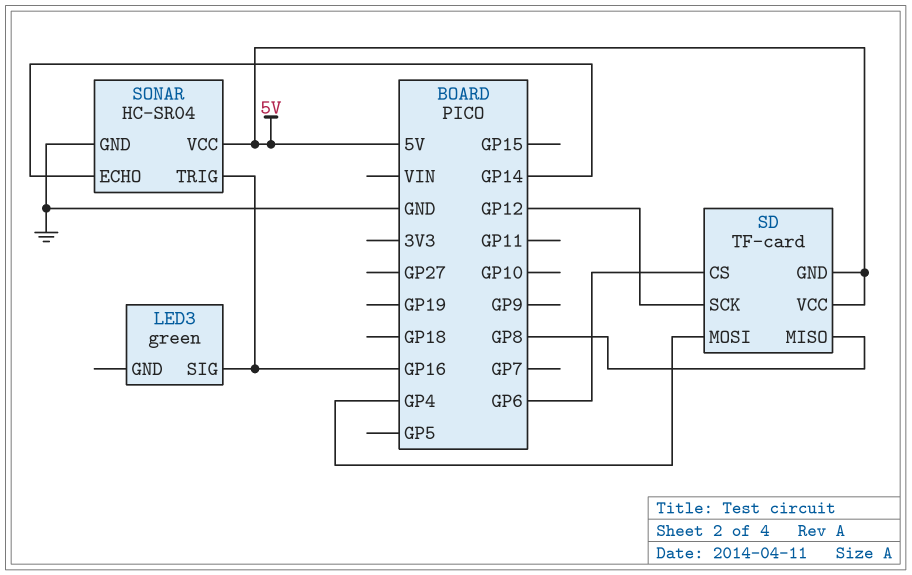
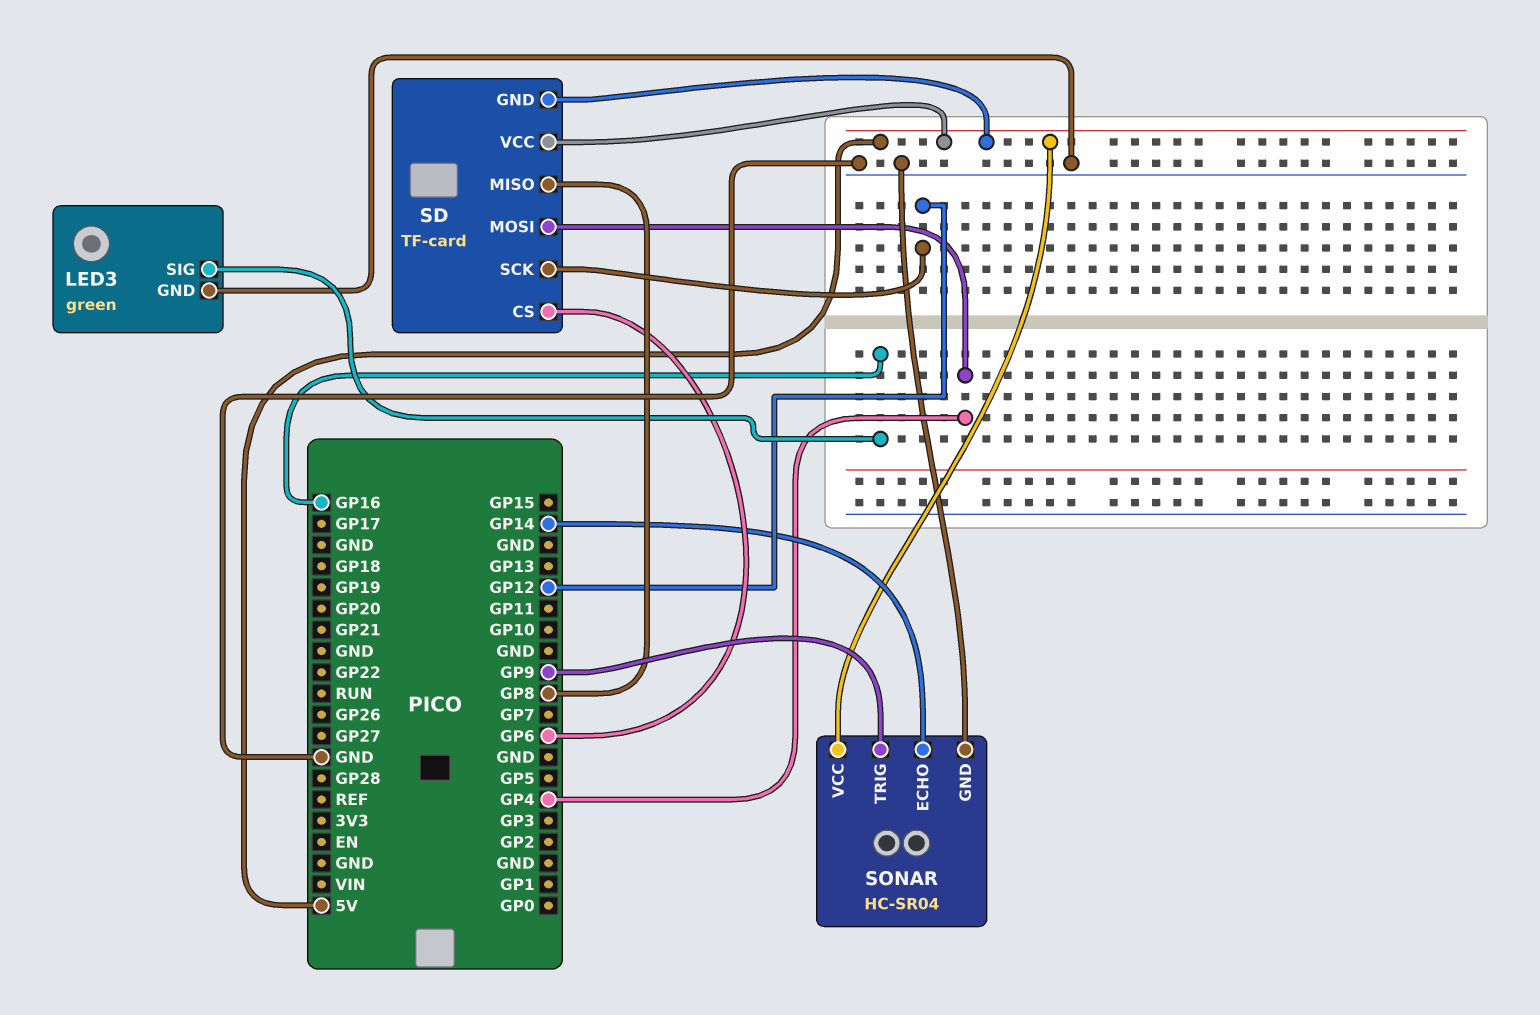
LED3 pin GND: none -> GND
SONAR pin TRIG: GP16 -> GP9

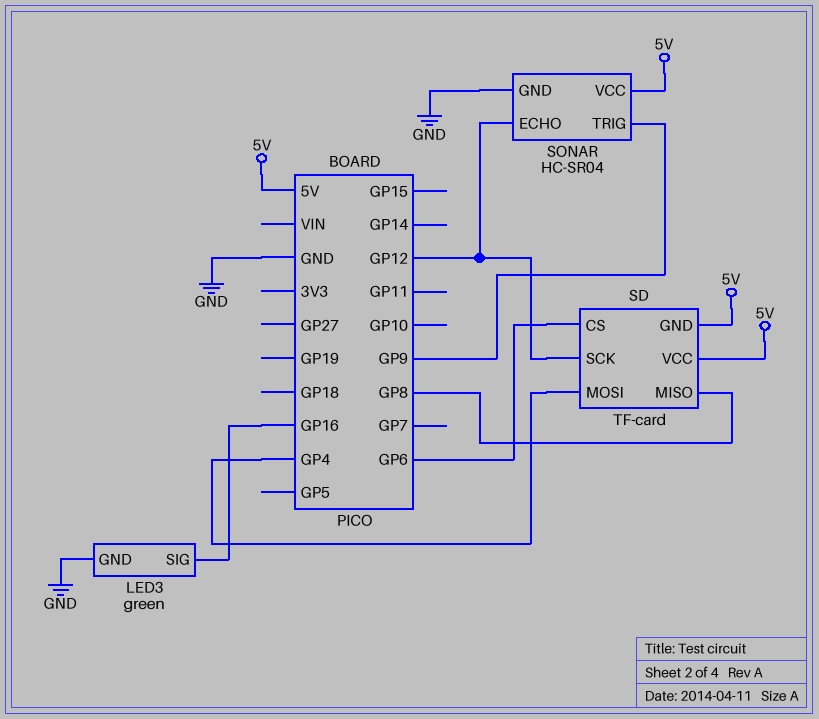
SONAR pin ECHO: GP14 -> GP12

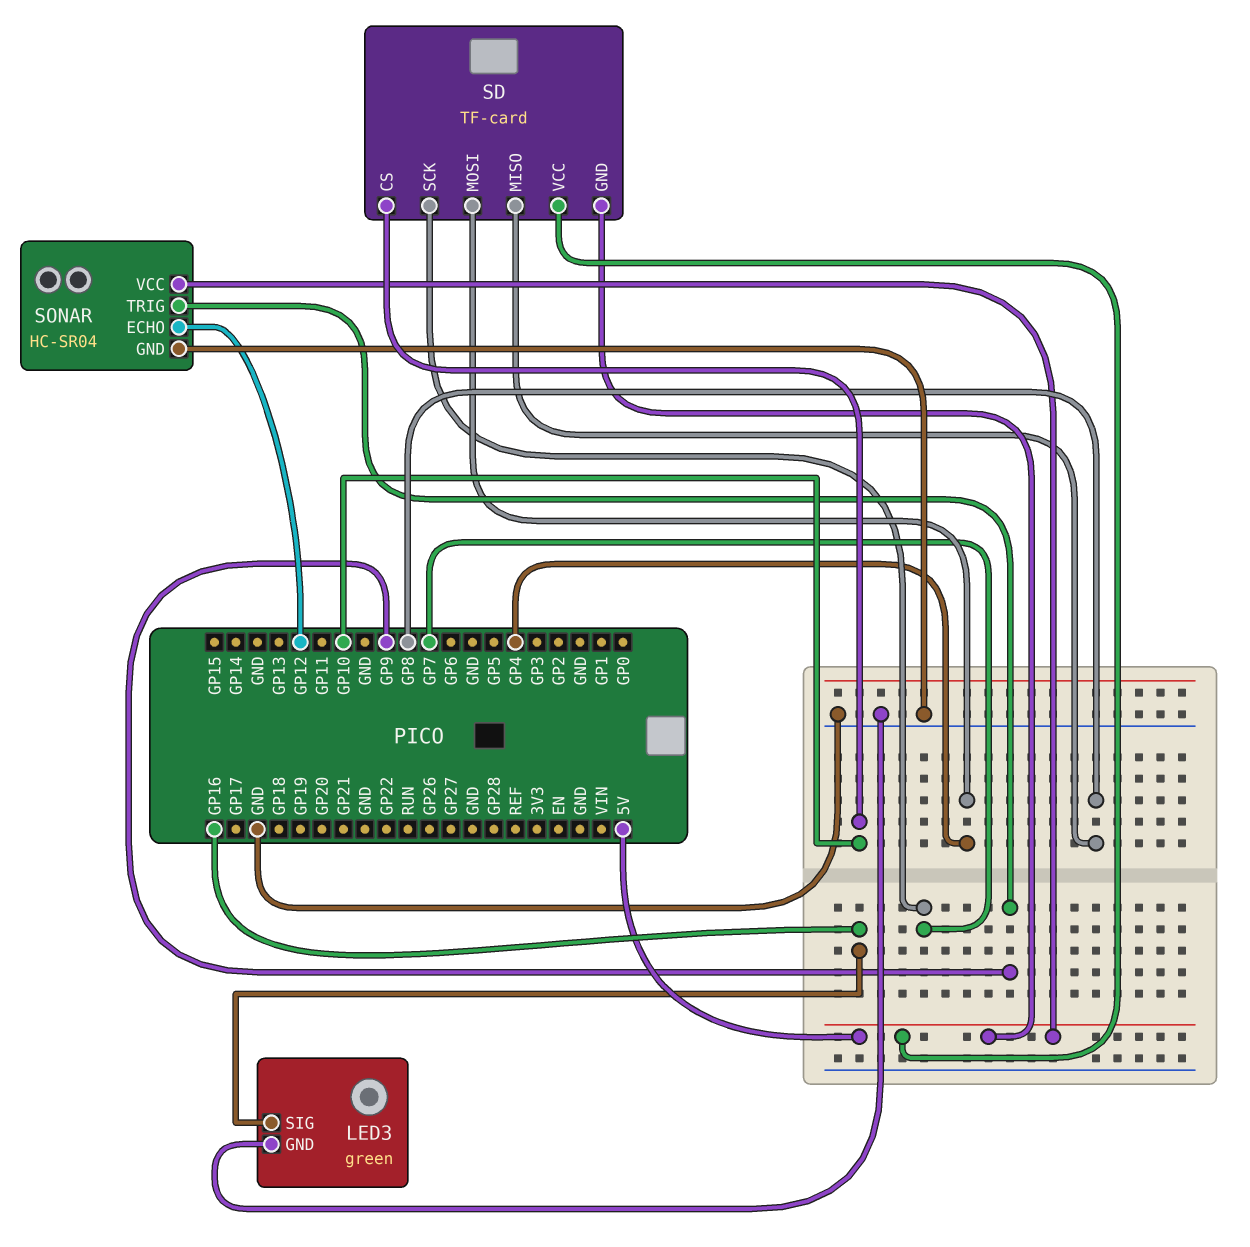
SD pin CS: GP6 -> GP10
SD pin SCK: GP12 -> GP7

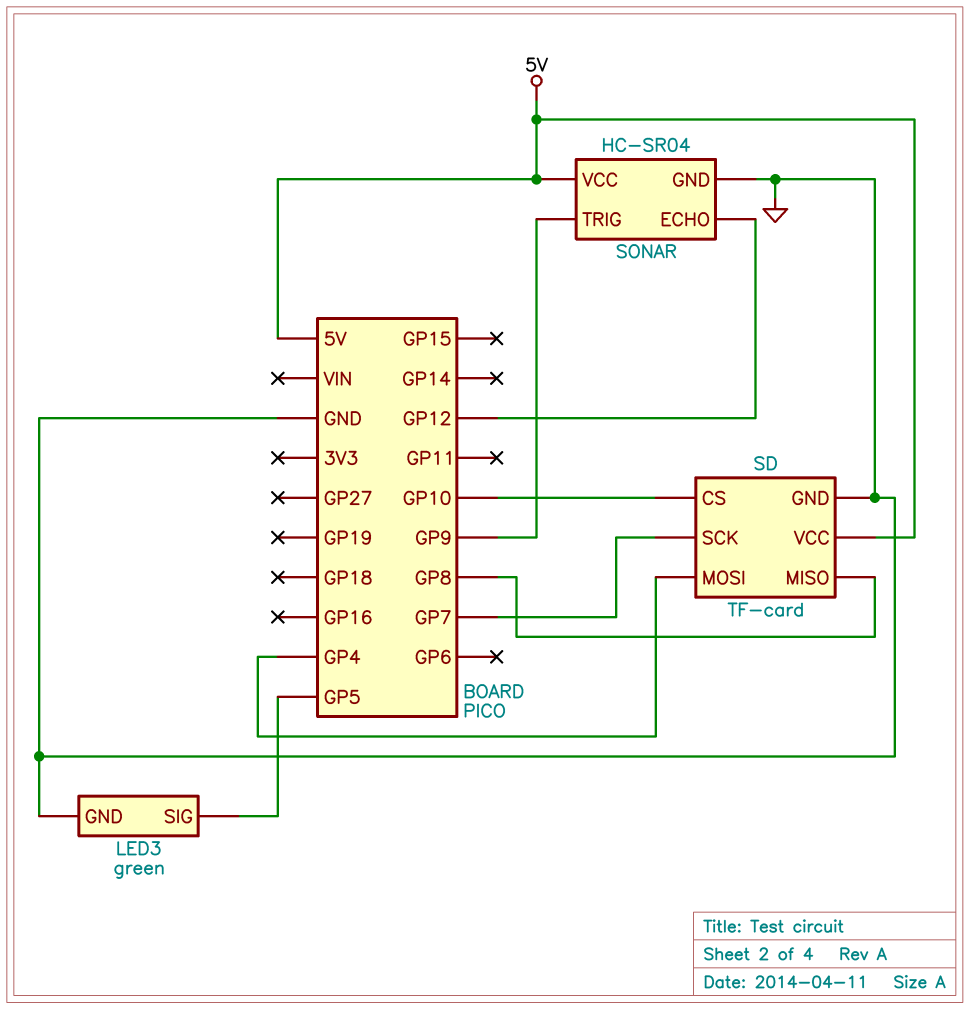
LED3 pin SIG: GP16 -> GP5
SD pin GND: 5V -> GND

